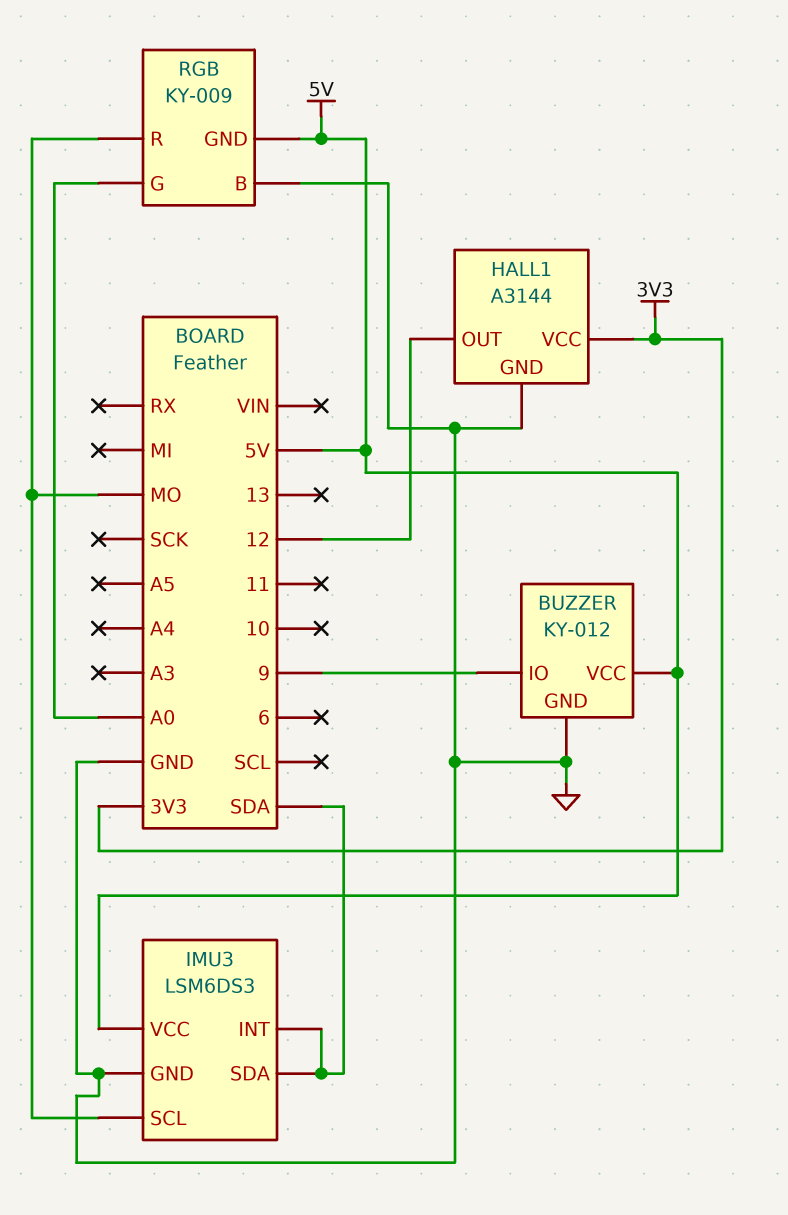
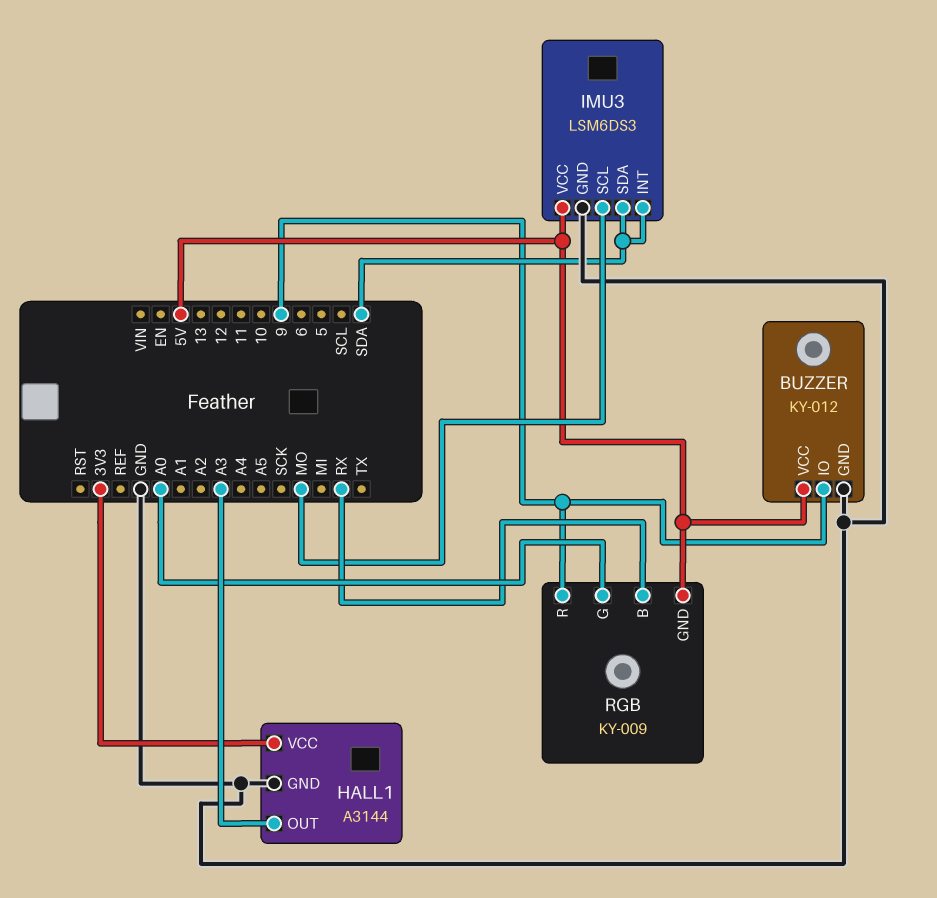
HALL1 pin OUT: 12 -> A3
RGB pin B: GND -> RX
RGB pin R: MO -> 9

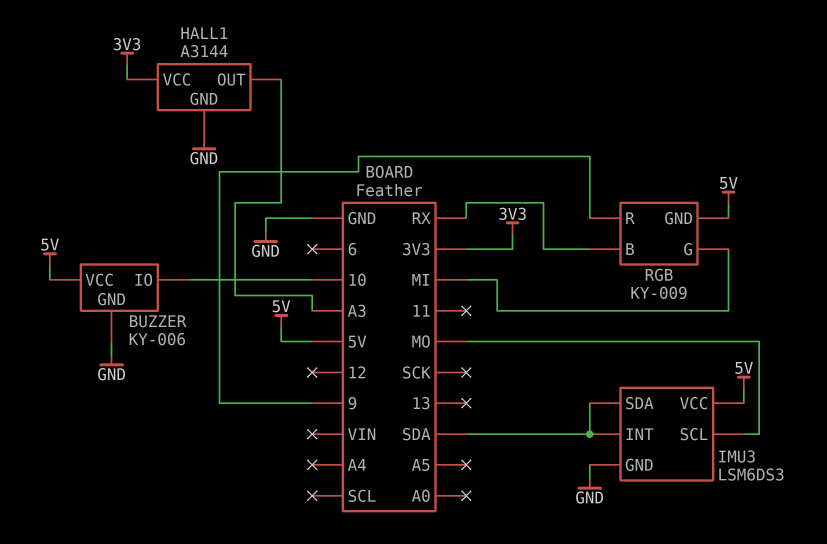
BUZZER: KY-012 -> KY-006
BUZZER pin IO: 9 -> 10
RGB pin G: A0 -> MI

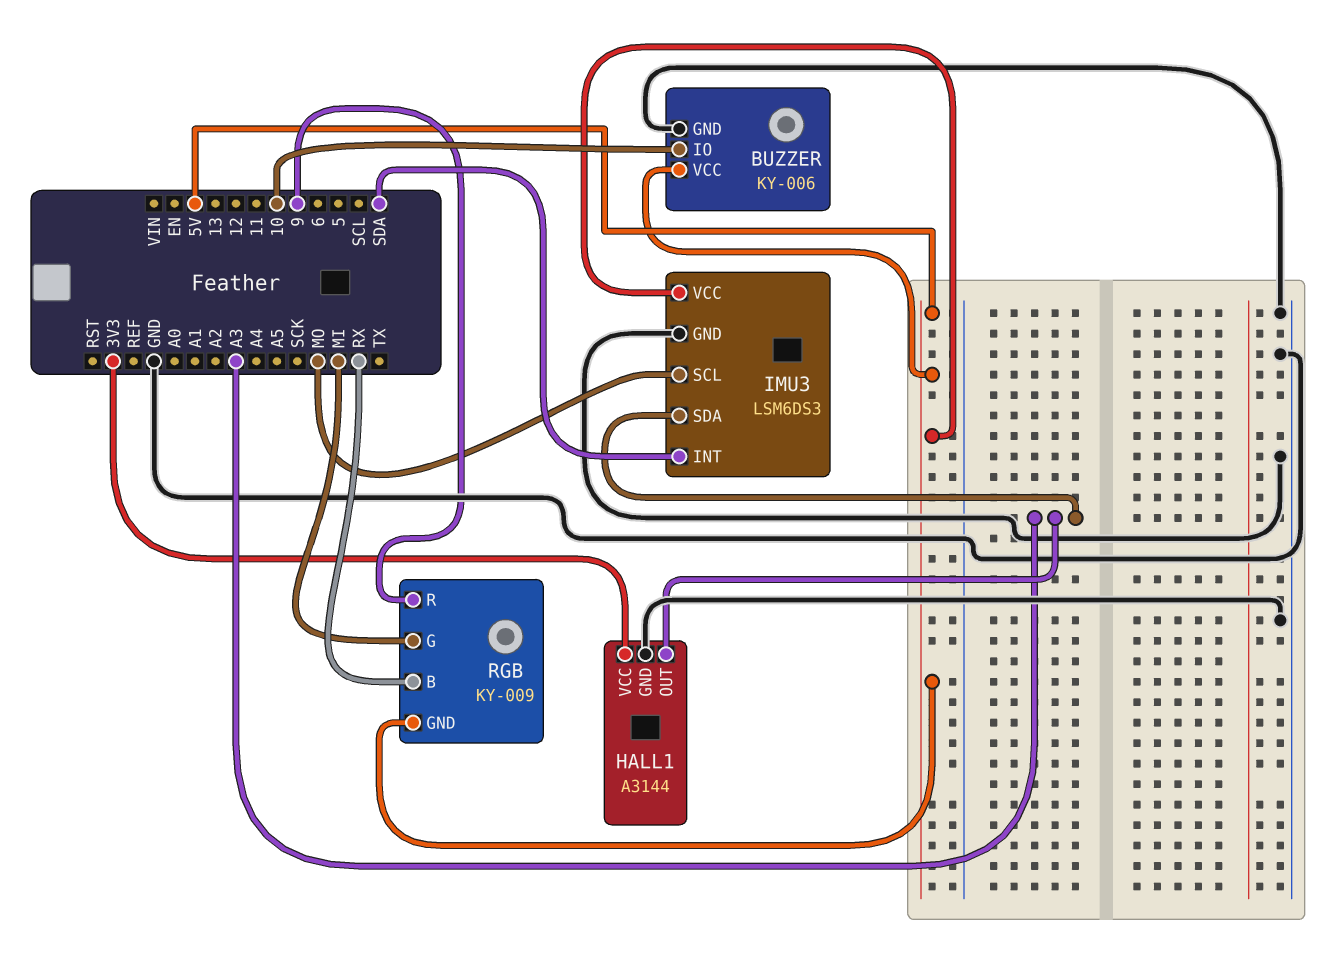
IMU3 pin SDA: SDA -> A3

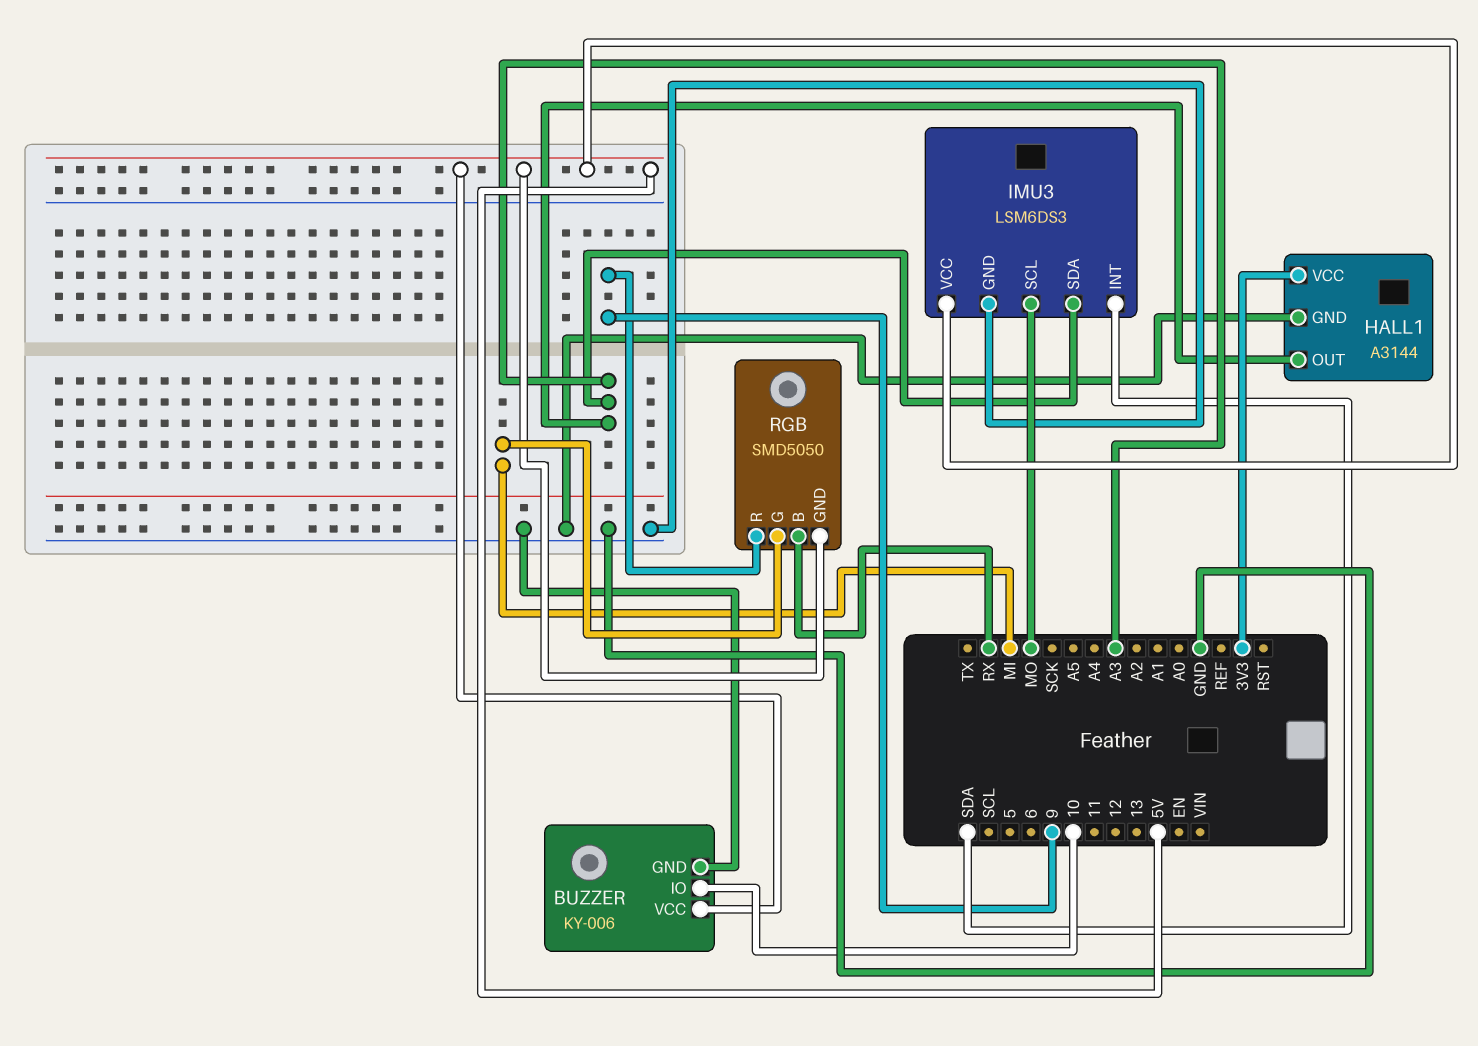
RGB: KY-009 -> SMD5050

